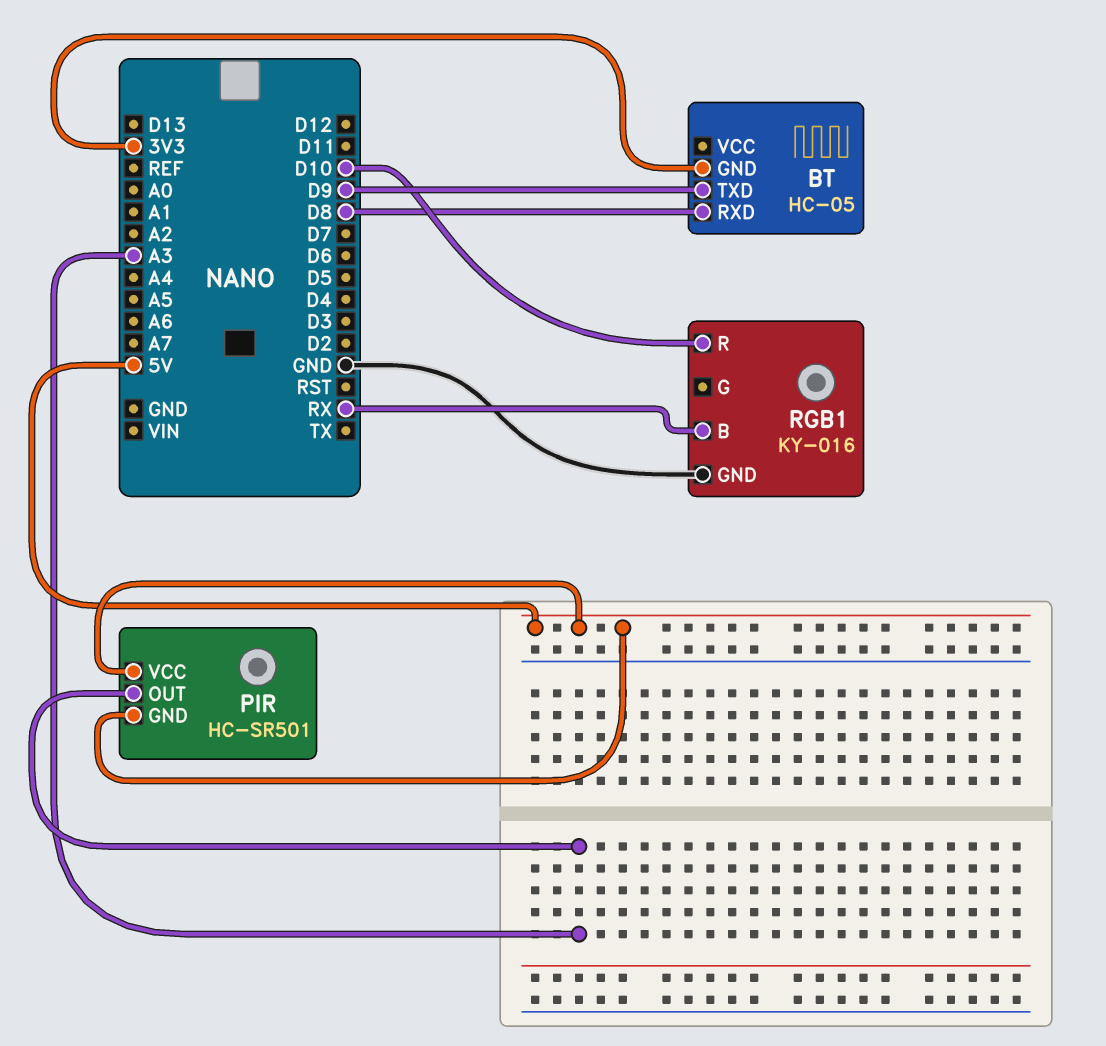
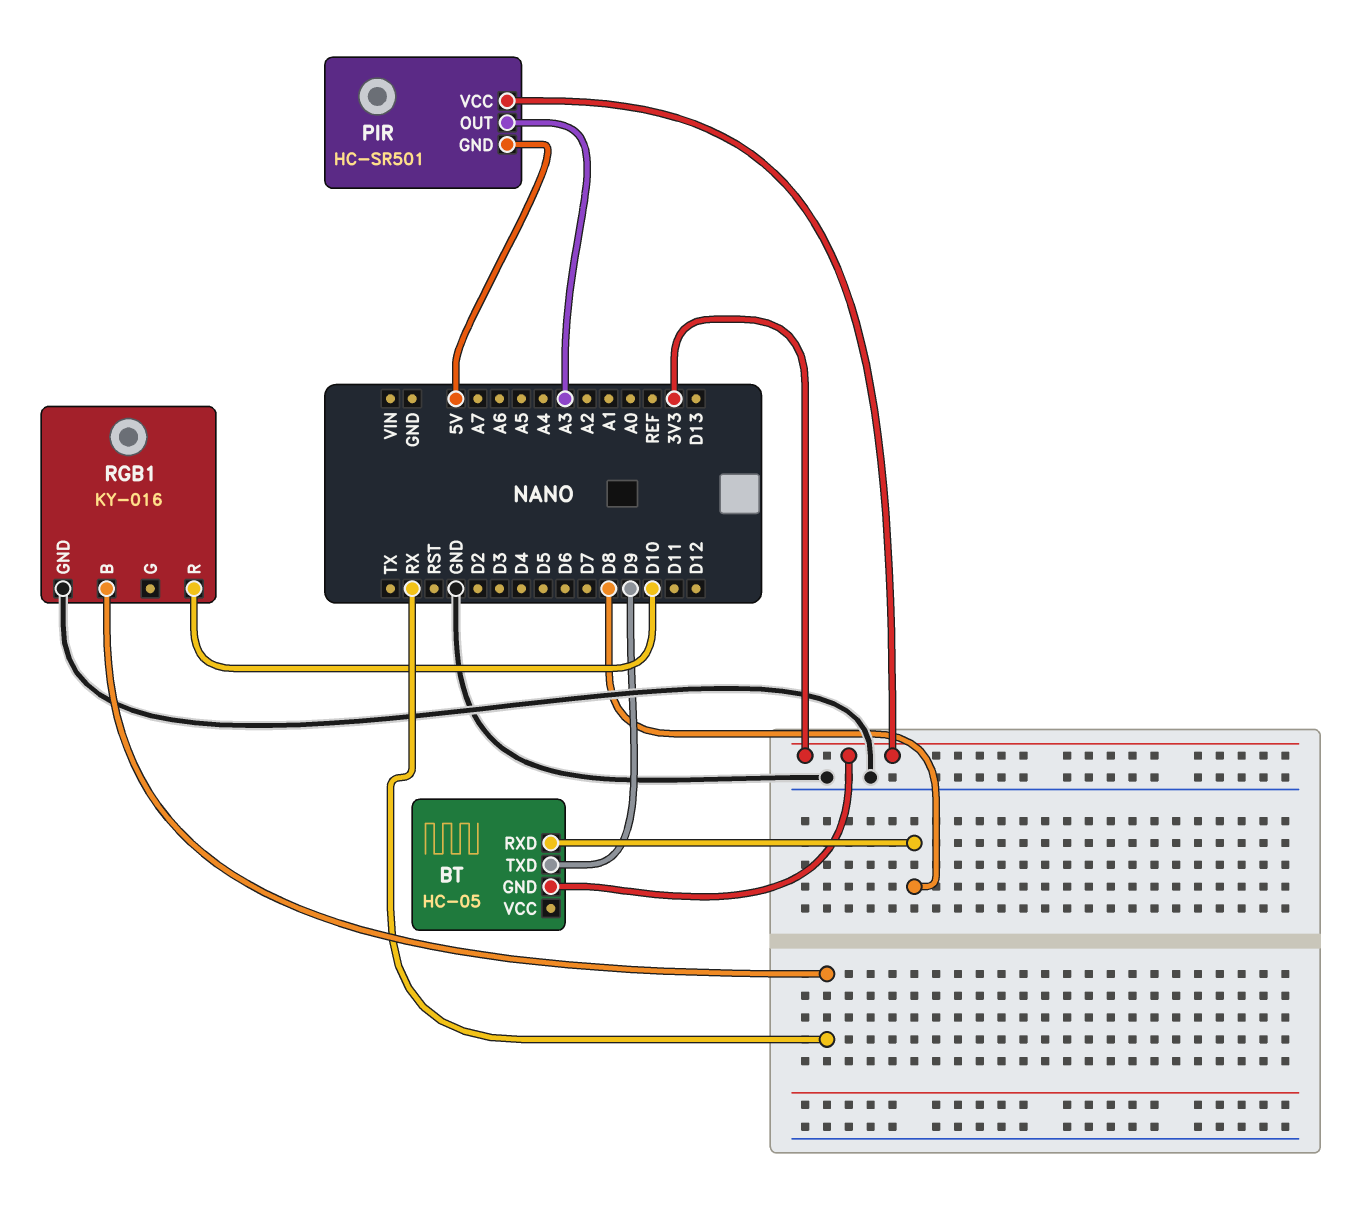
PIR pin VCC: 5V -> 3V3

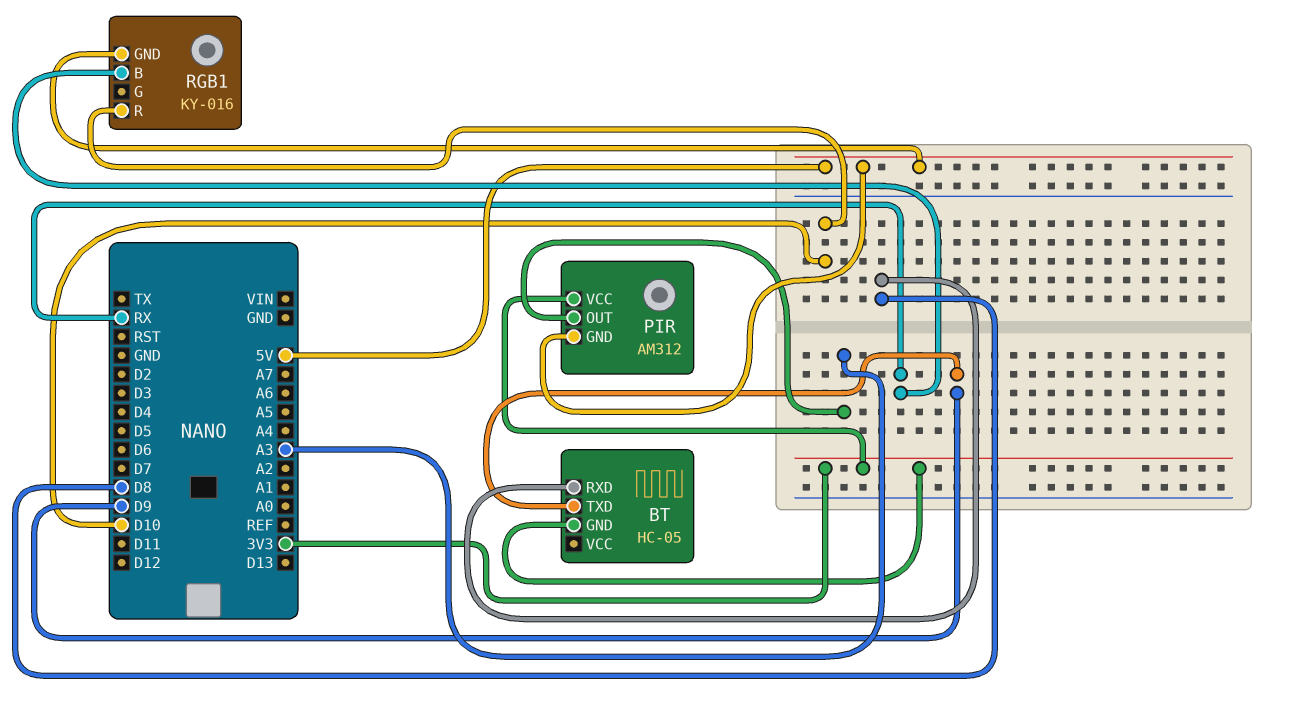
PIR: HC-SR501 -> AM312
RGB1 pin GND: GND -> 5V

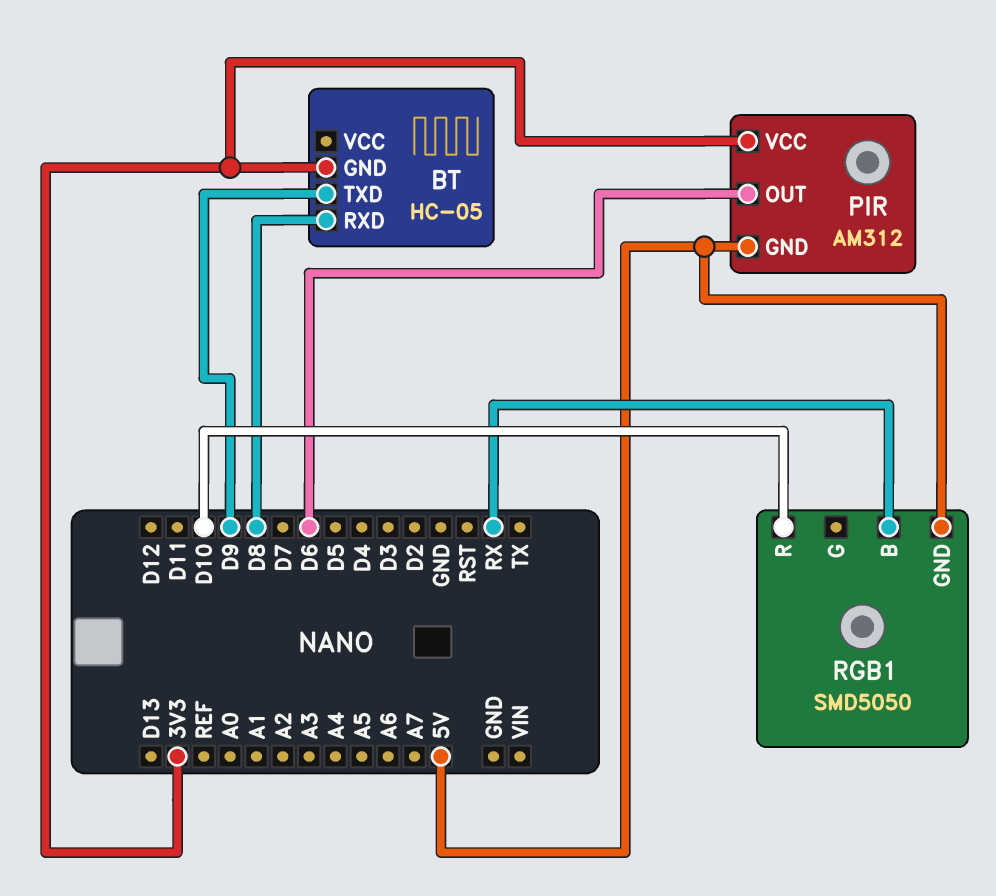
PIR pin OUT: A3 -> D6
RGB1: KY-016 -> SMD5050

